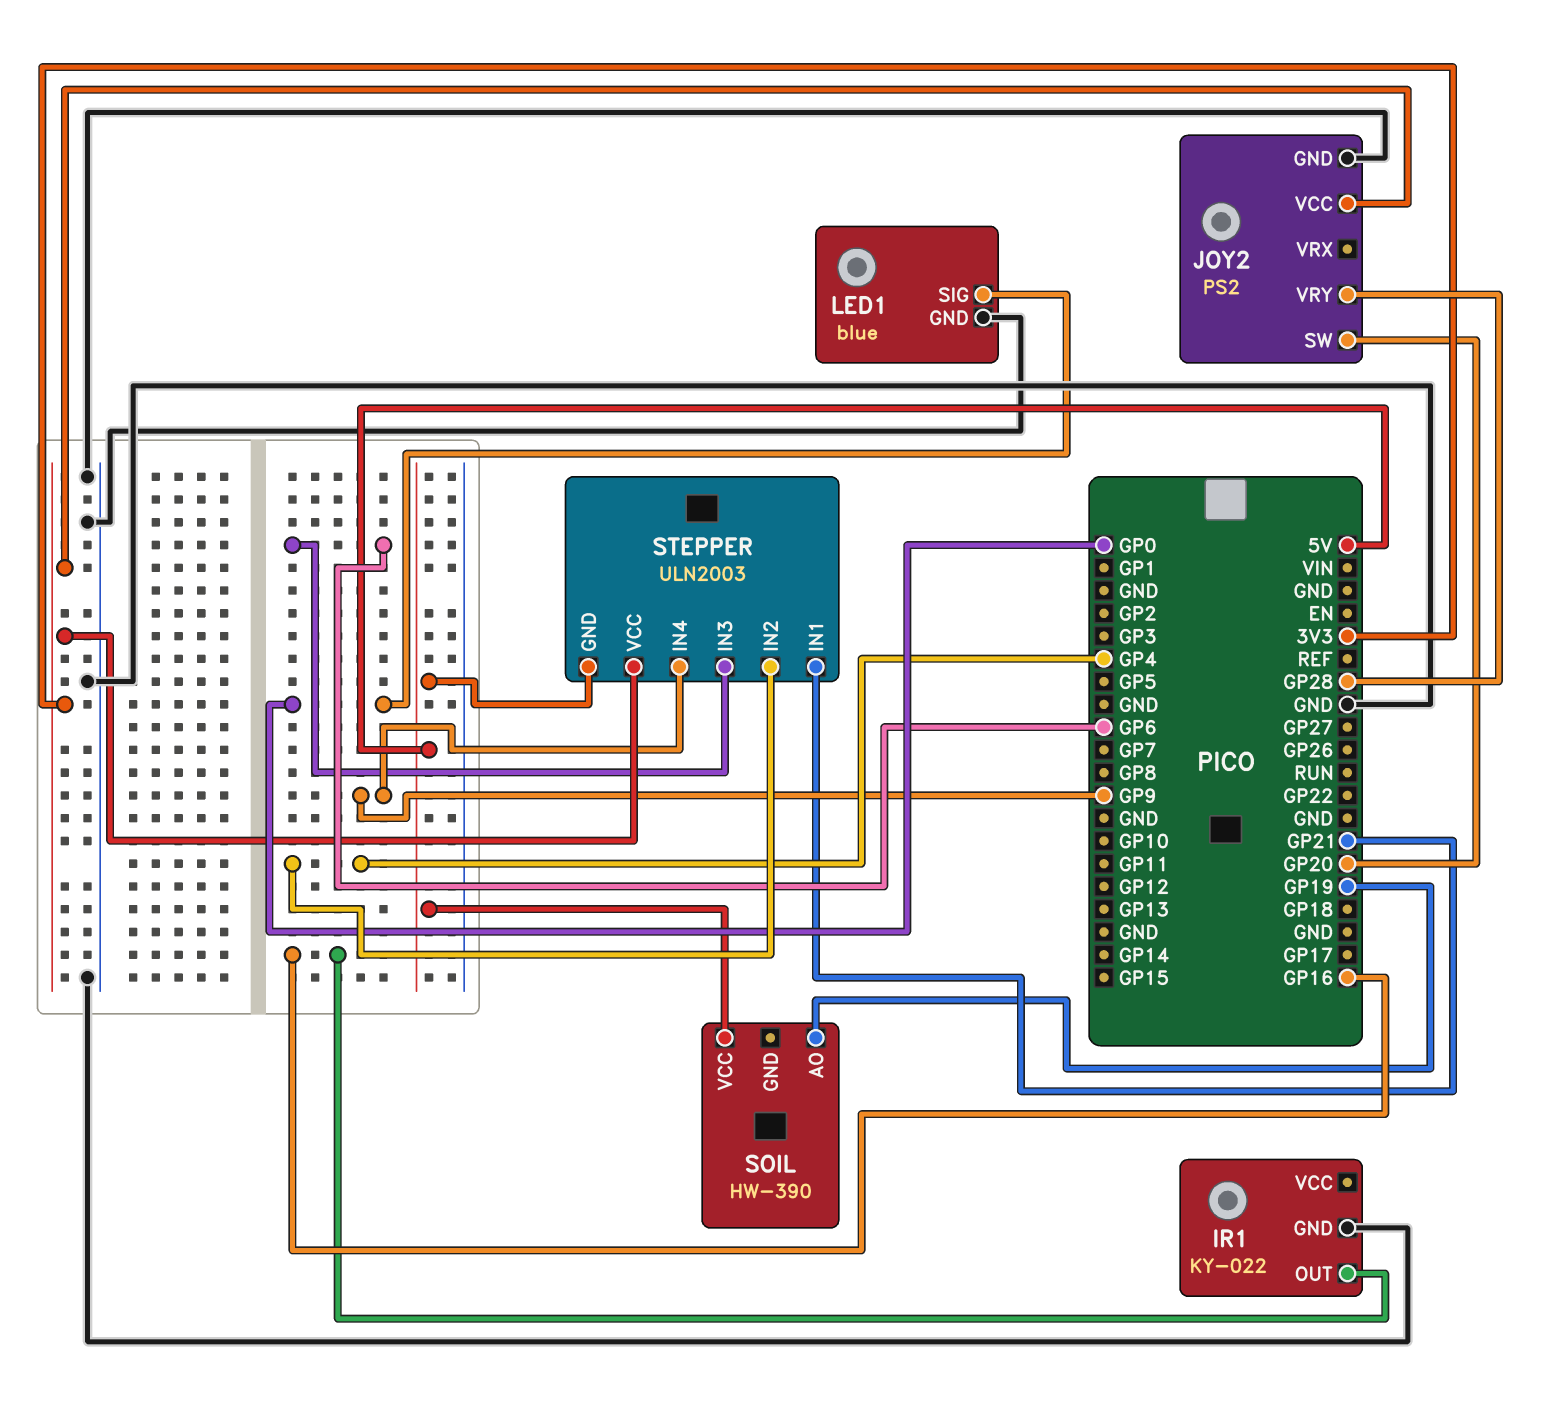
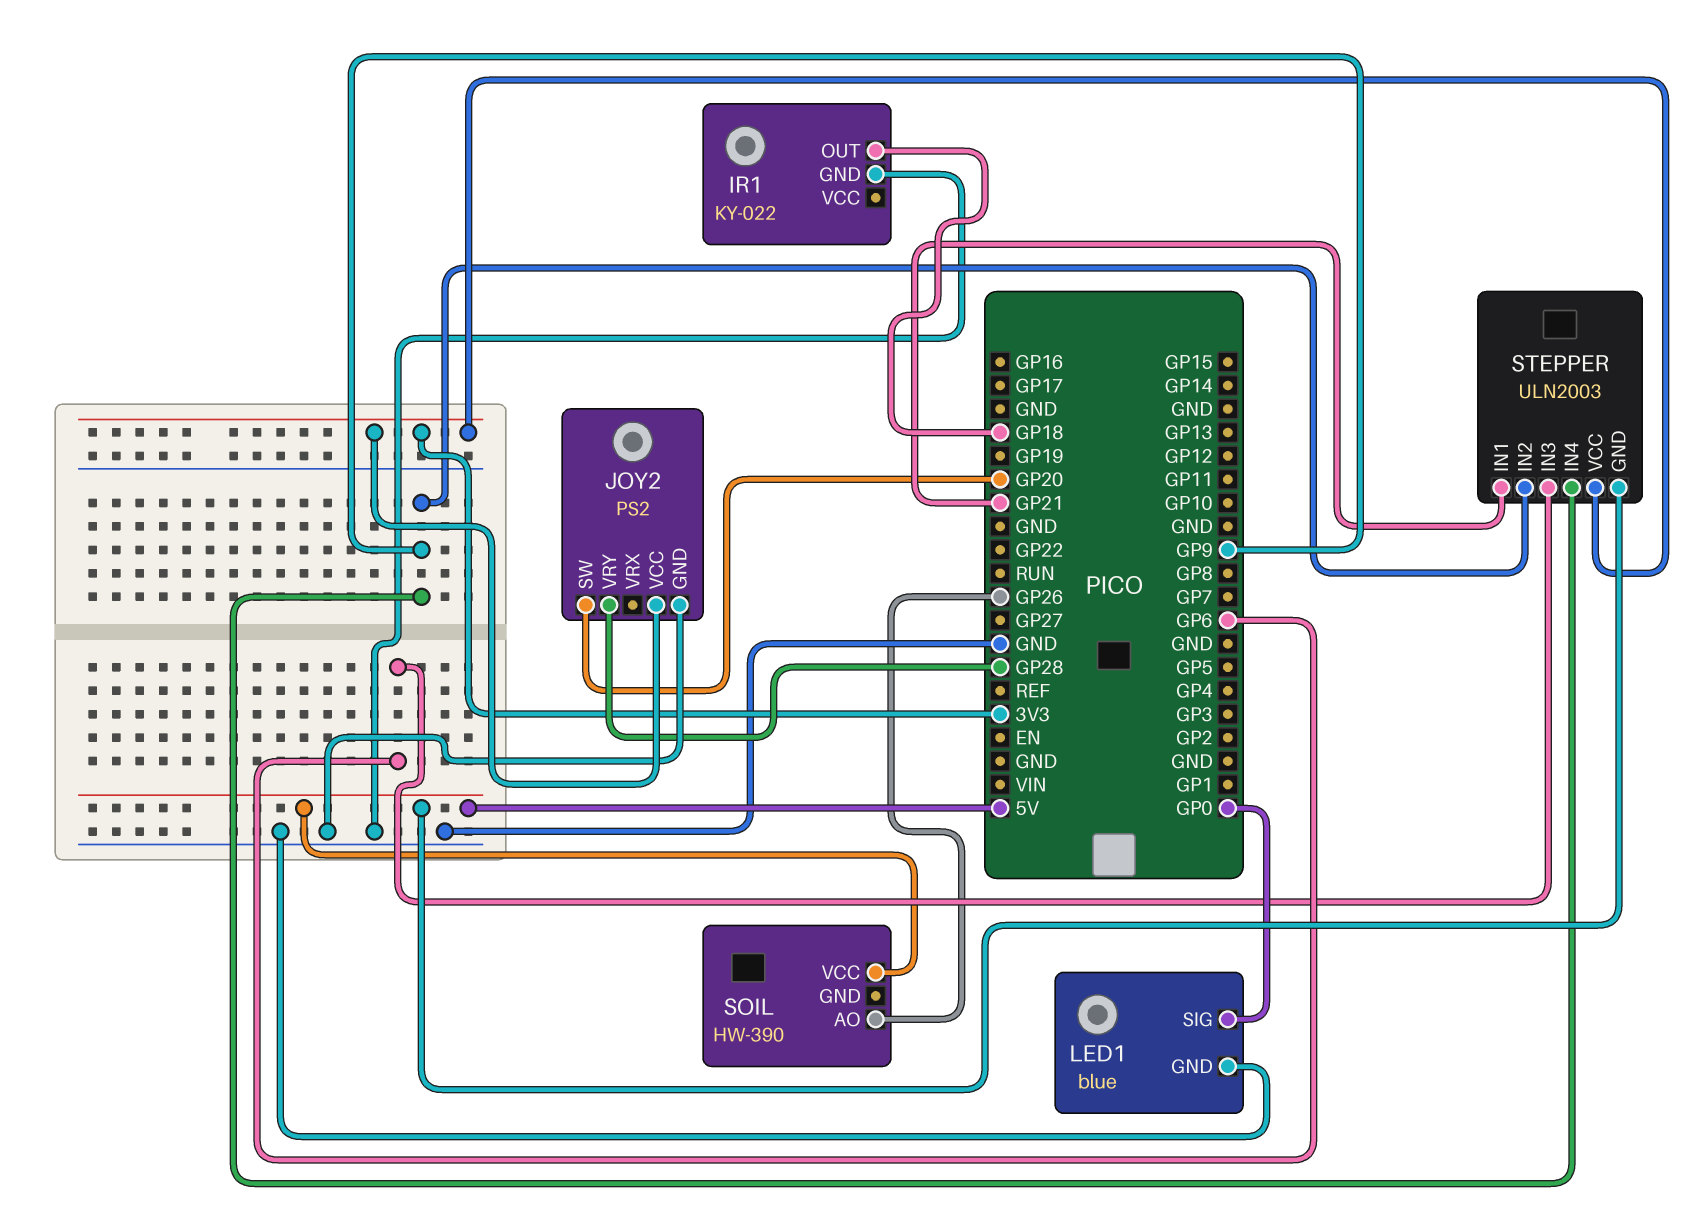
IR1 pin OUT: GP16 -> GP18
SOIL pin AO: GP19 -> GP26
STEPPER pin IN2: GP4 -> GP9

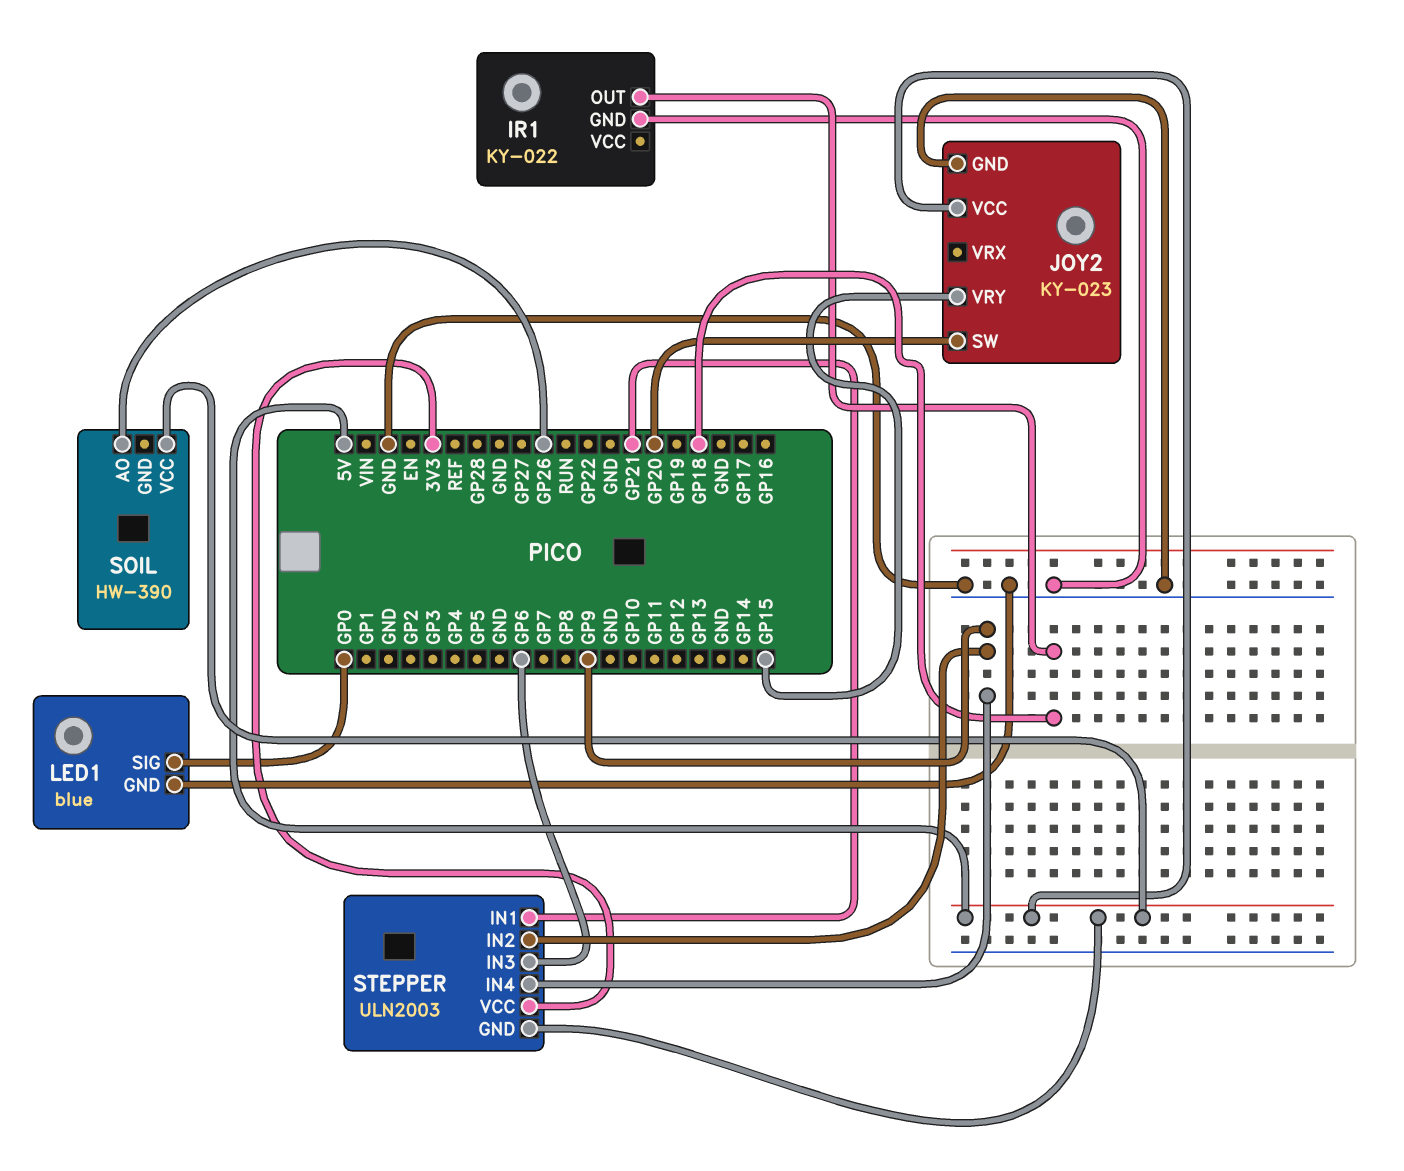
JOY2: PS2 -> KY-023
JOY2 pin VCC: 3V3 -> 5V
JOY2 pin VRY: GP28 -> GP15

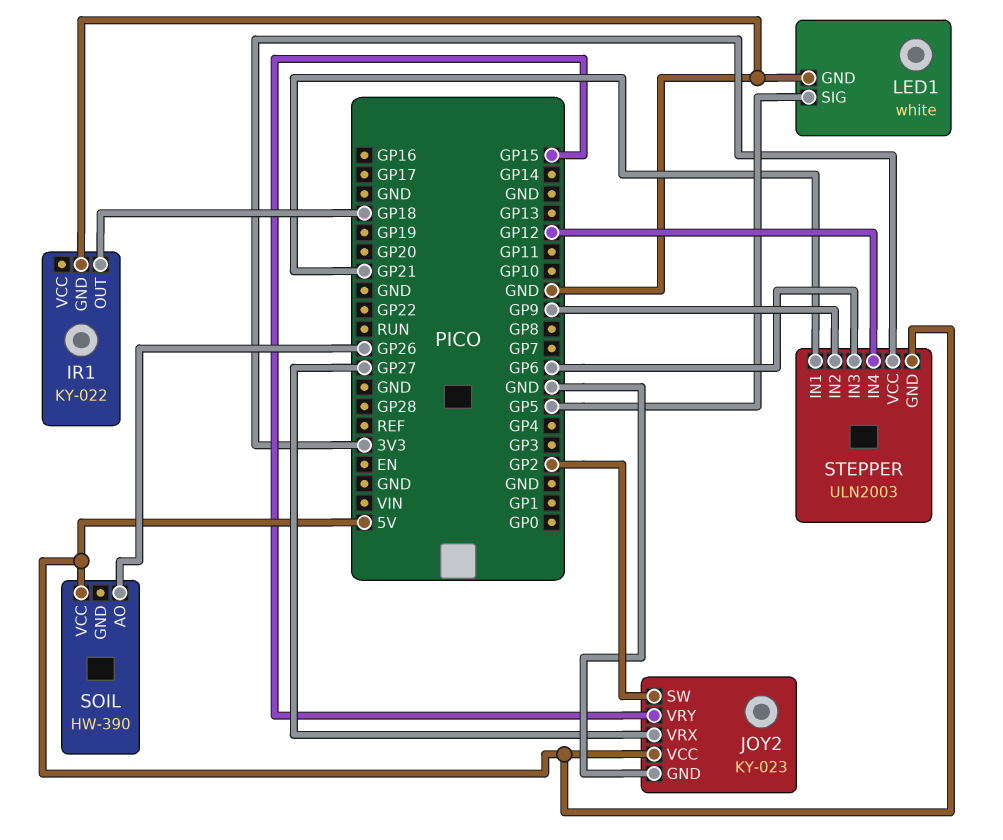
JOY2 pin SW: GP20 -> GP2
JOY2 pin VRX: none -> GP27
LED1: blue -> white
LED1 pin SIG: GP0 -> GP5
STEPPER pin IN4: GP9 -> GP12

